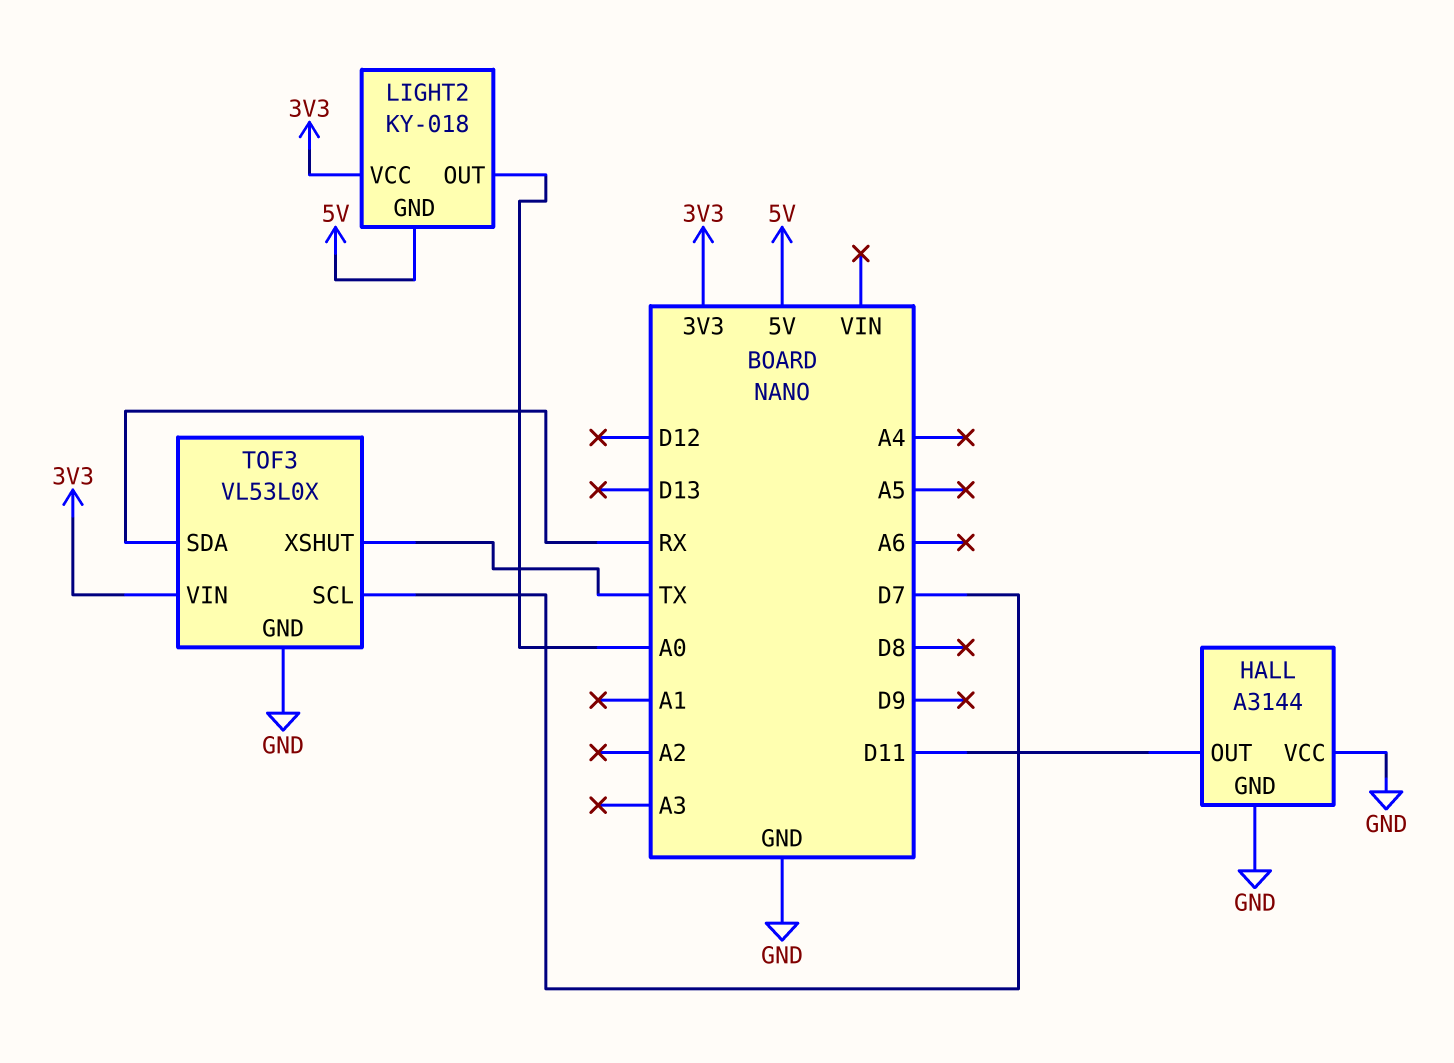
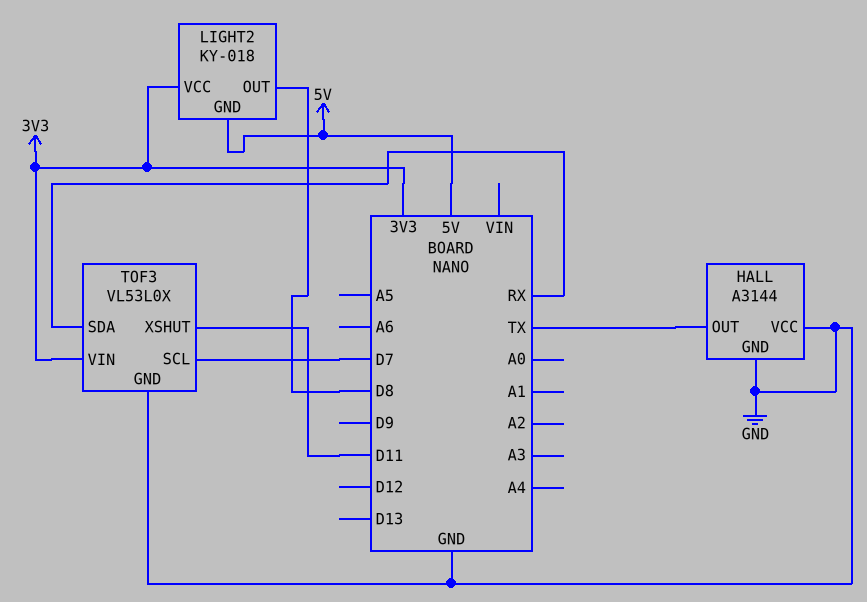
HALL pin OUT: D11 -> TX
LIGHT2 pin OUT: A0 -> D8
TOF3 pin XSHUT: TX -> D11

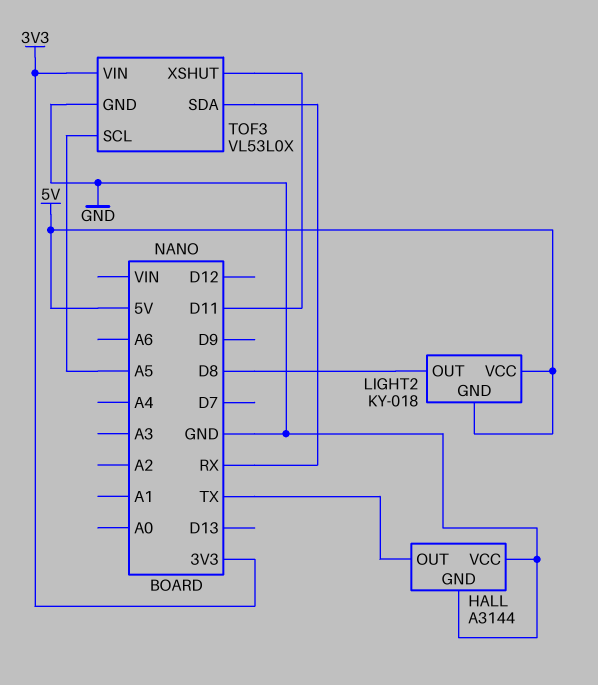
LIGHT2 pin VCC: 3V3 -> 5V
TOF3 pin SCL: D7 -> A5

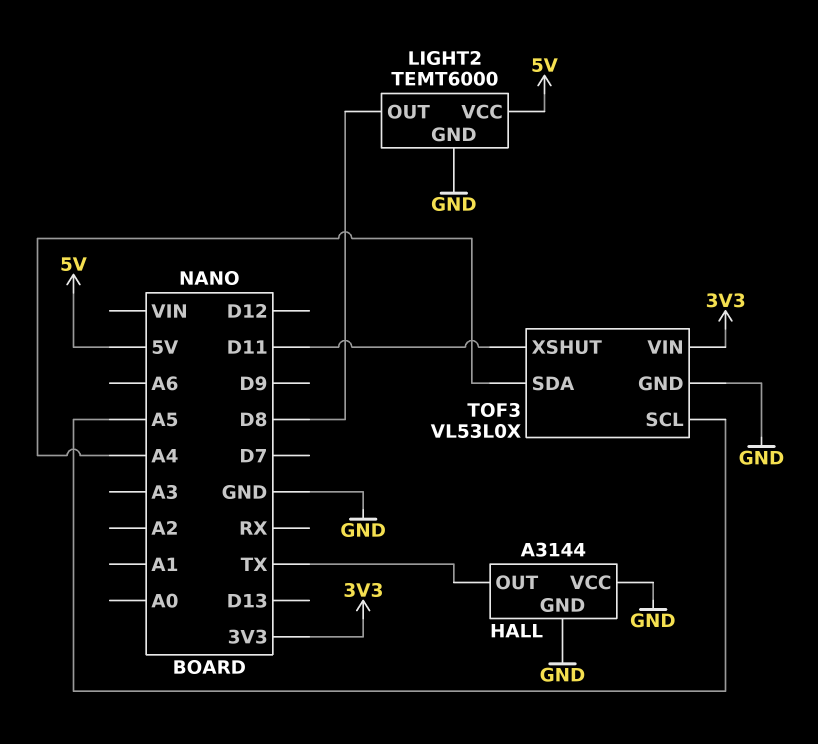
LIGHT2: KY-018 -> TEMT6000
LIGHT2 pin GND: 5V -> GND
TOF3 pin SDA: RX -> A4

